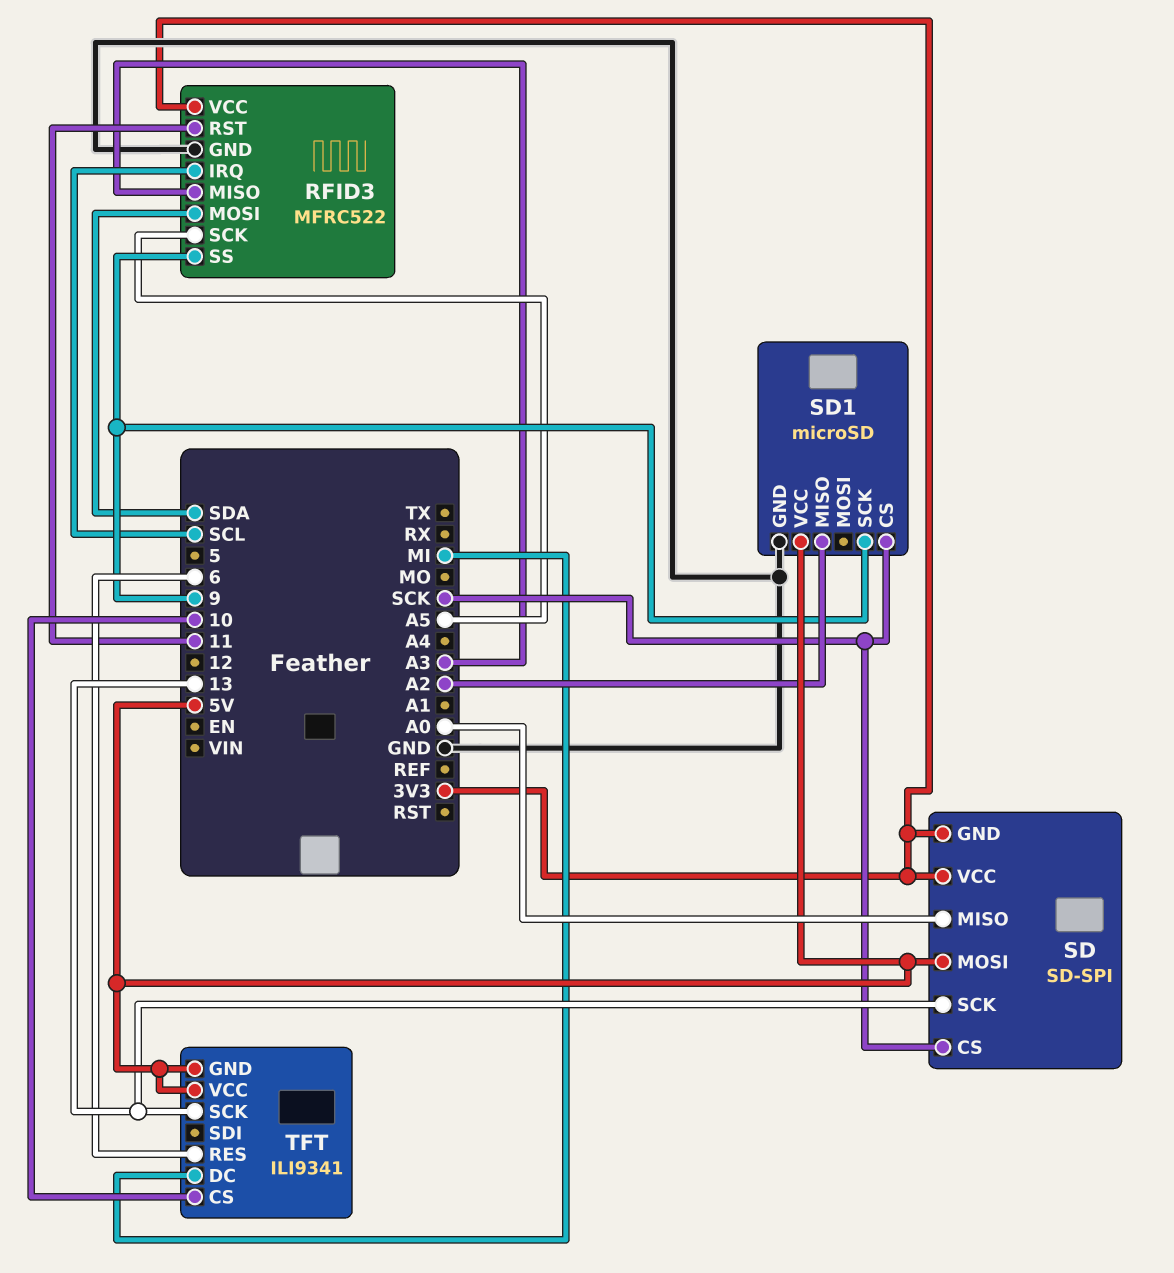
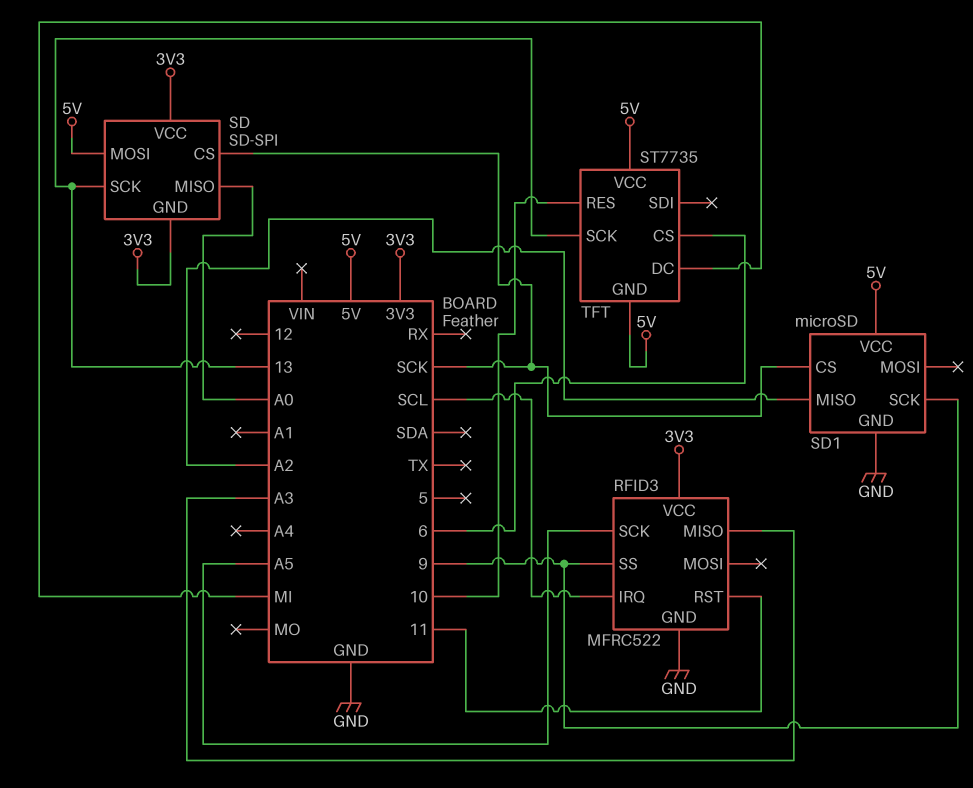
RFID3 pin MOSI: SDA -> none
TFT: ILI9341 -> ST7735
TFT pin CS: 10 -> 6
TFT pin RES: 6 -> 10

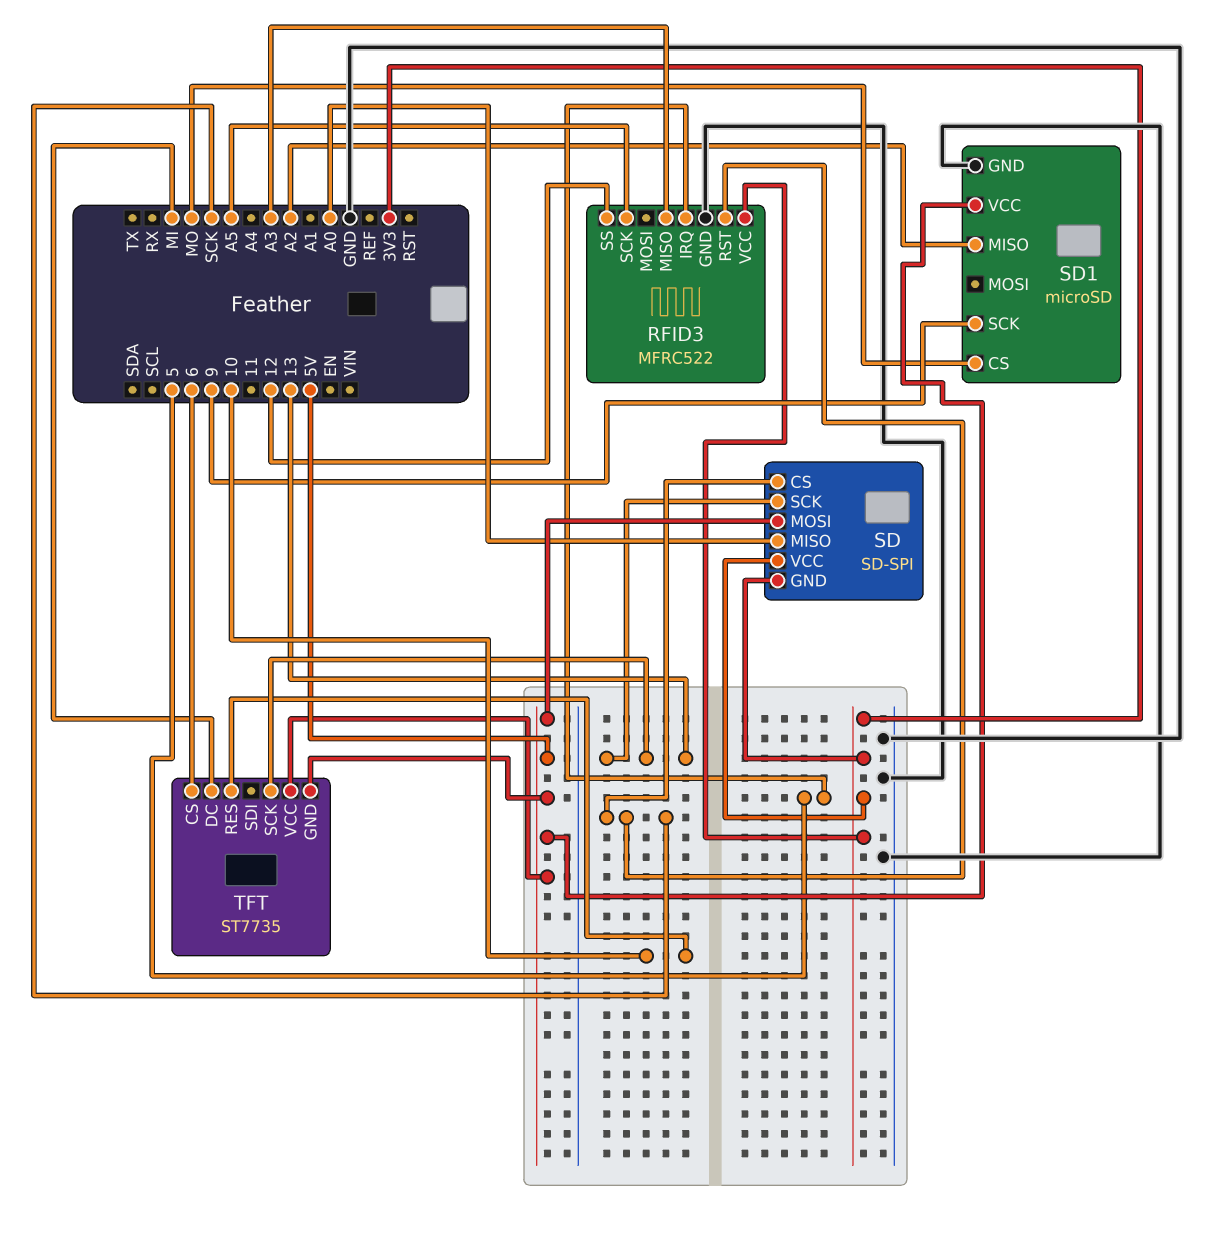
RFID3 pin IRQ: SCL -> 5
RFID3 pin RST: 11 -> SCK
RFID3 pin SS: 9 -> 12
SD1 pin CS: SCK -> MO

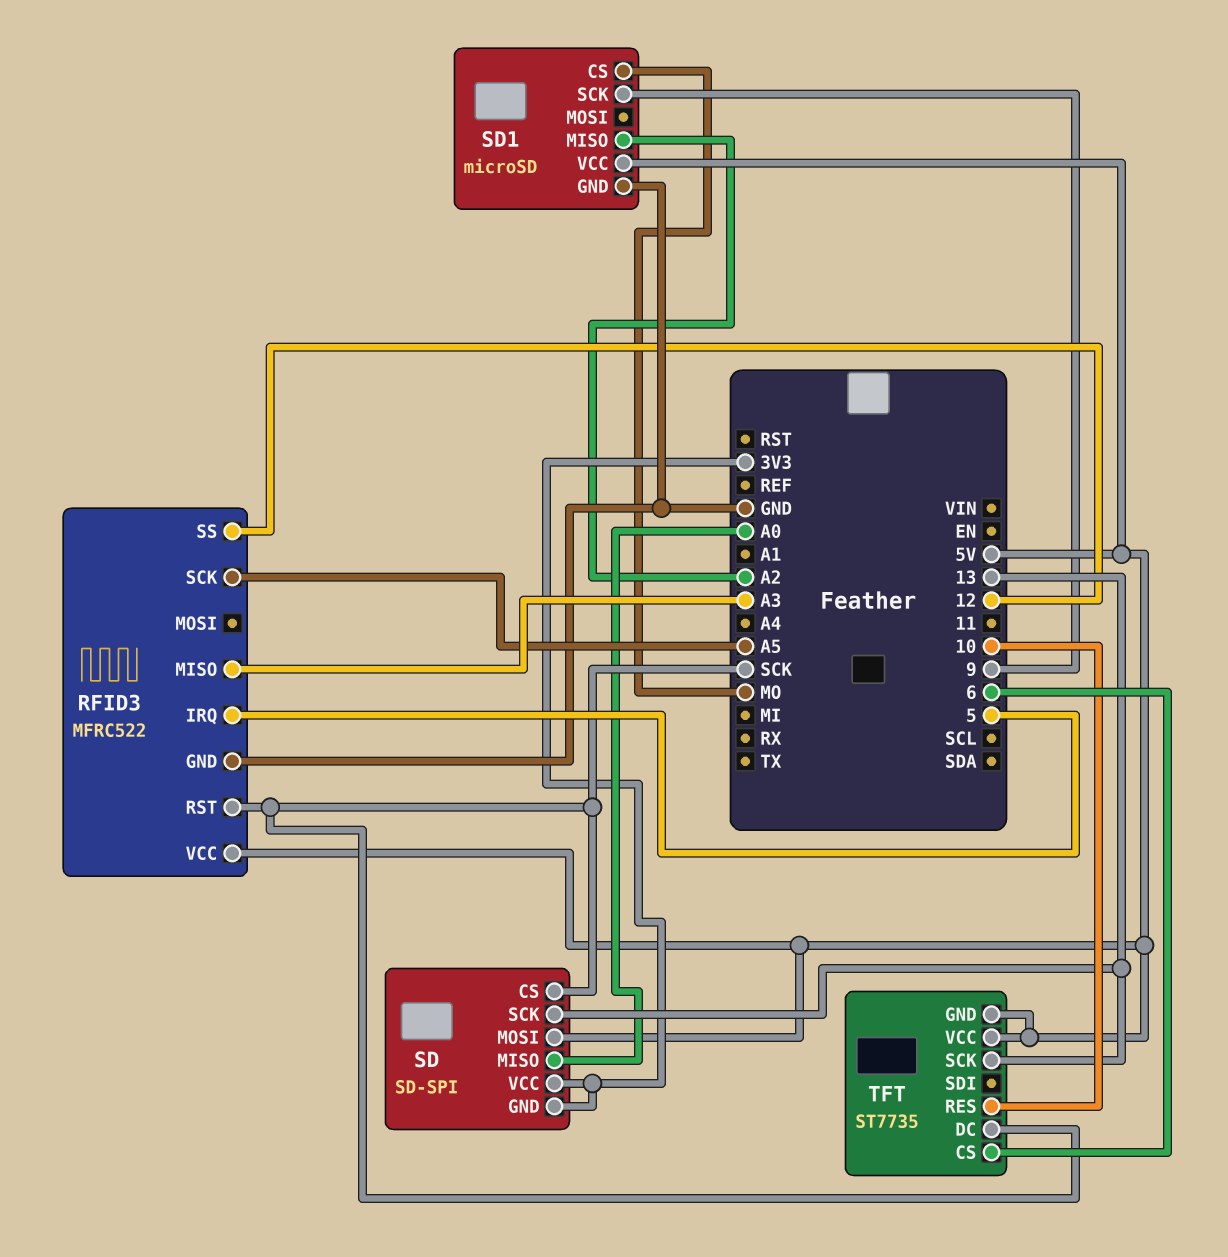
RFID3 pin VCC: 3V3 -> 5V
TFT pin DC: MI -> SCK

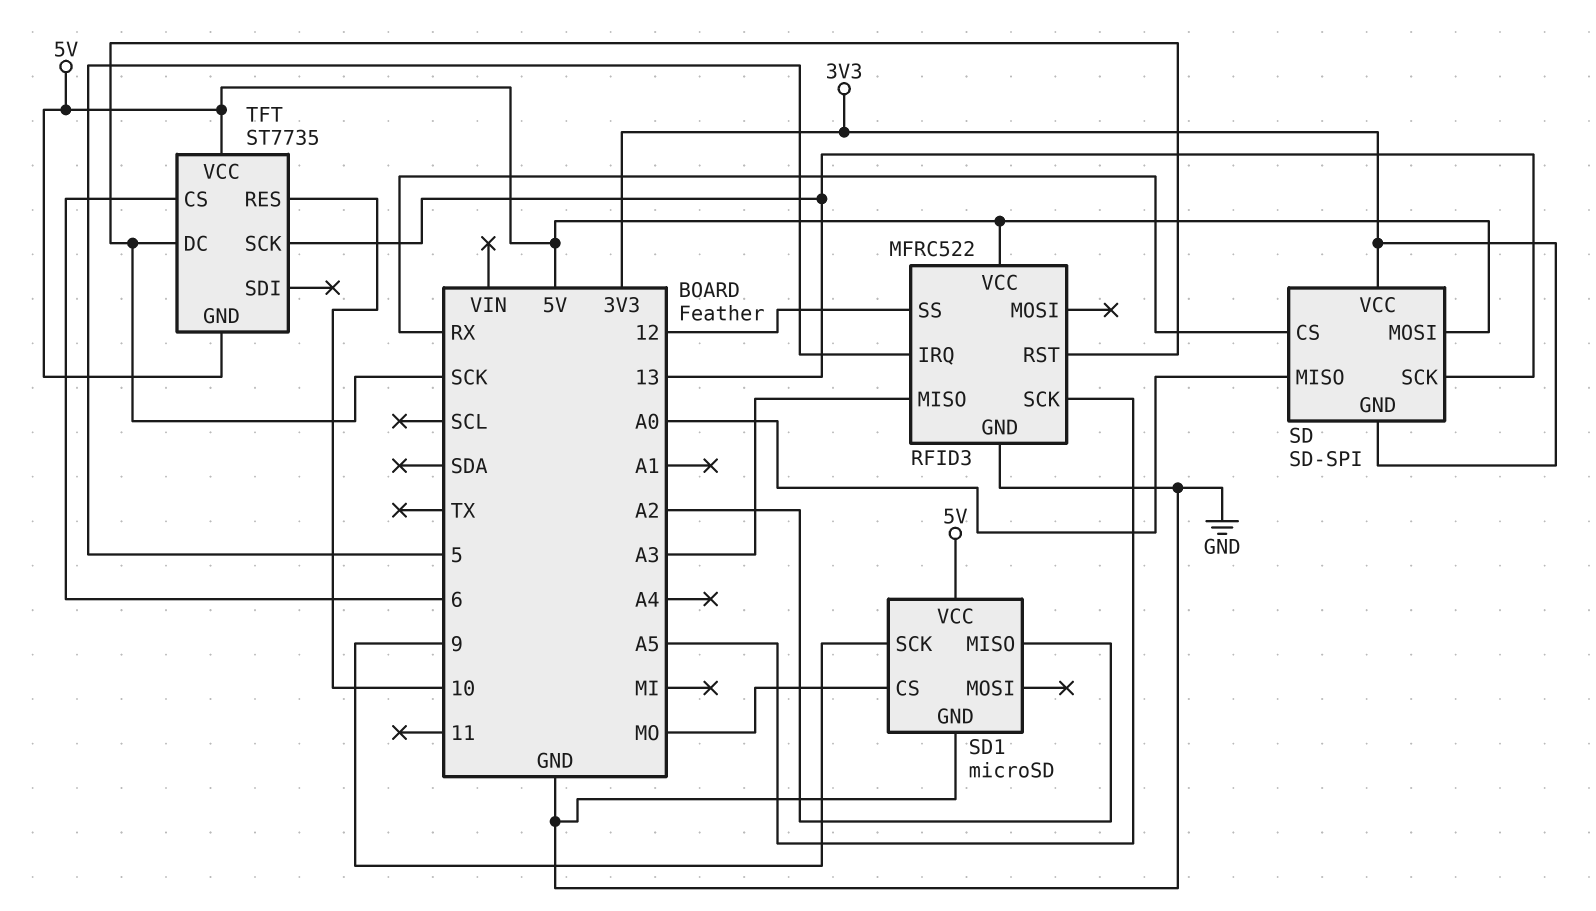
SD pin CS: SCK -> RX

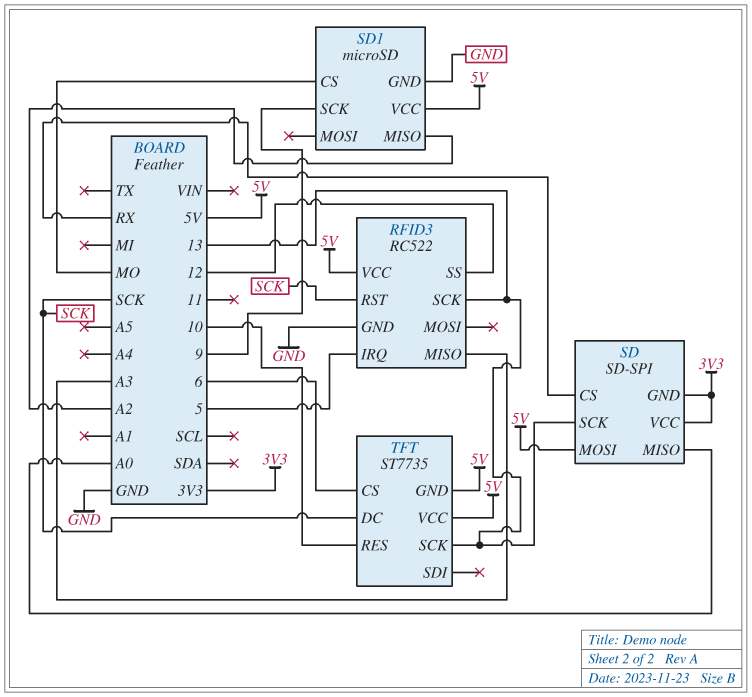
RFID3: MFRC522 -> RC522
RFID3 pin SCK: A5 -> 13

